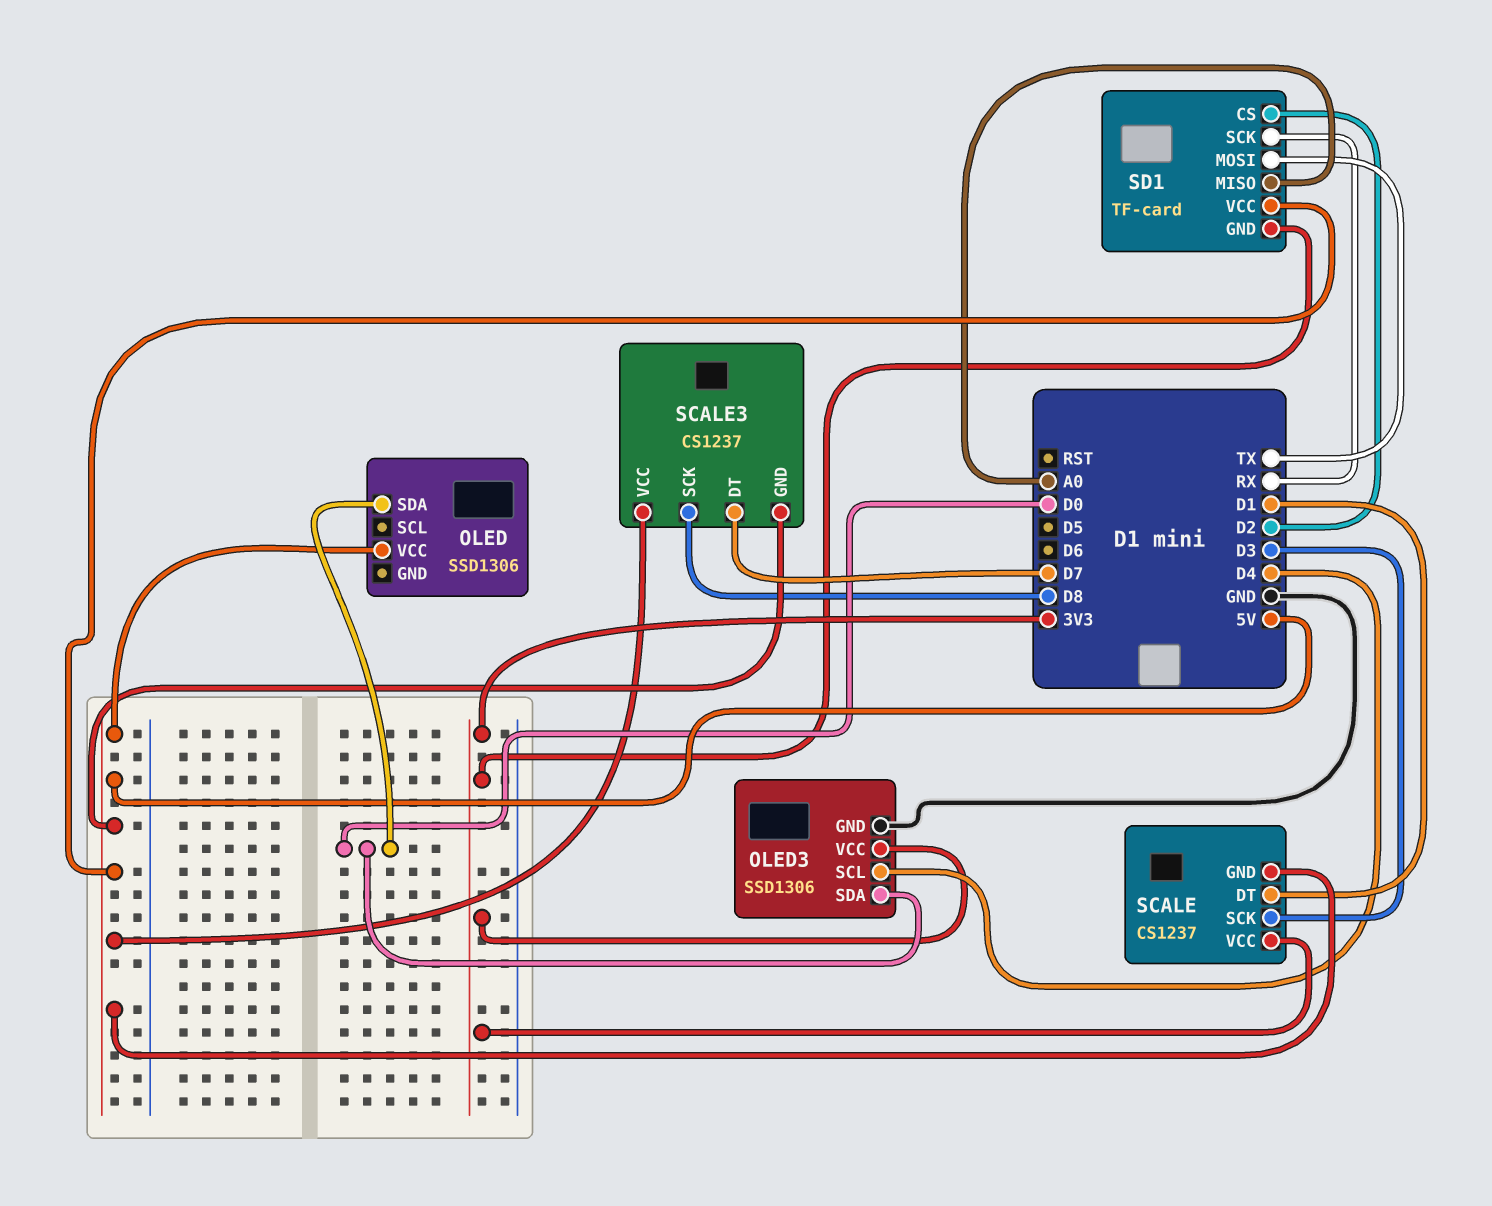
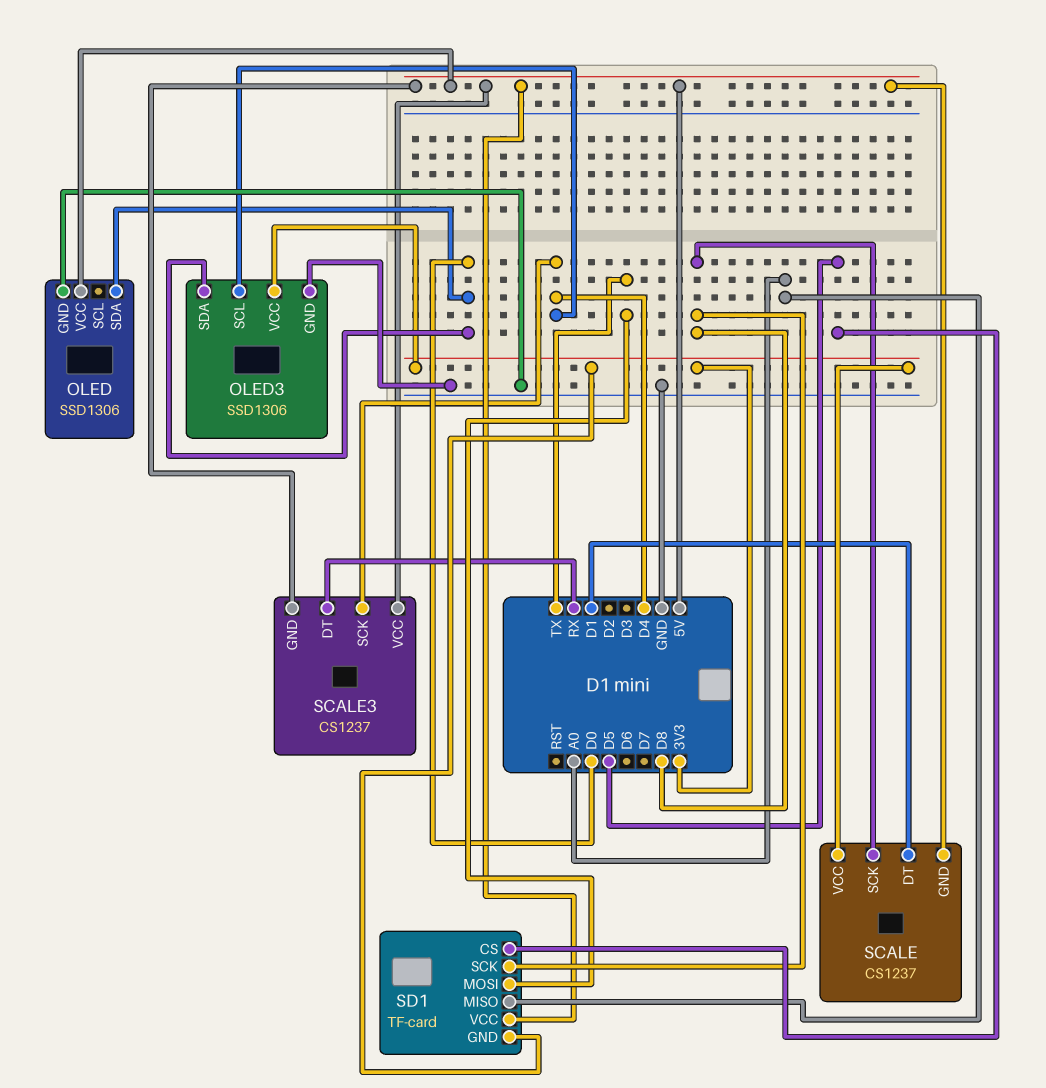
OLED pin GND: none -> GND
SCALE pin SCK: D3 -> D8
SCALE3 pin DT: D7 -> RX
SCALE3 pin SCK: D8 -> D4
SD1 pin CS: D2 -> D5
SD1 pin SCK: RX -> D8

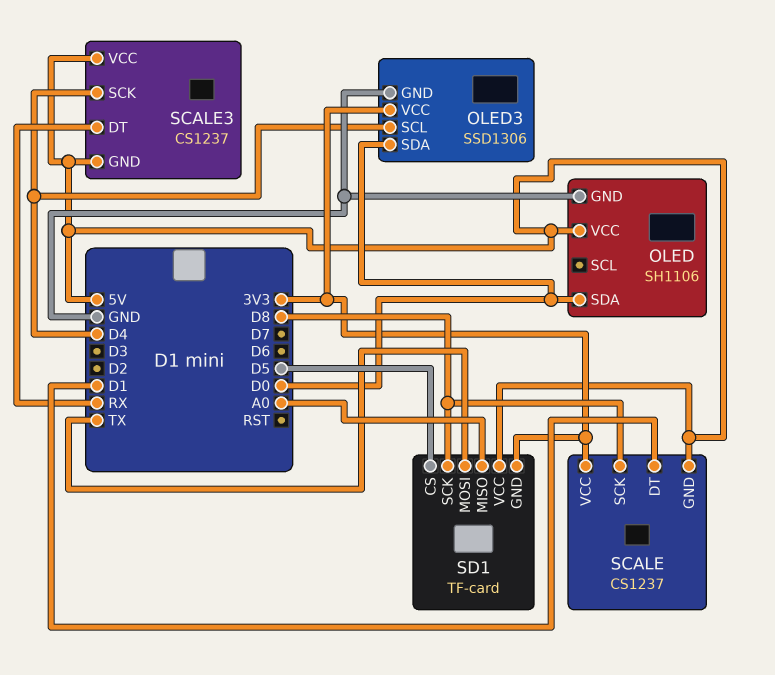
OLED: SSD1306 -> SH1106

